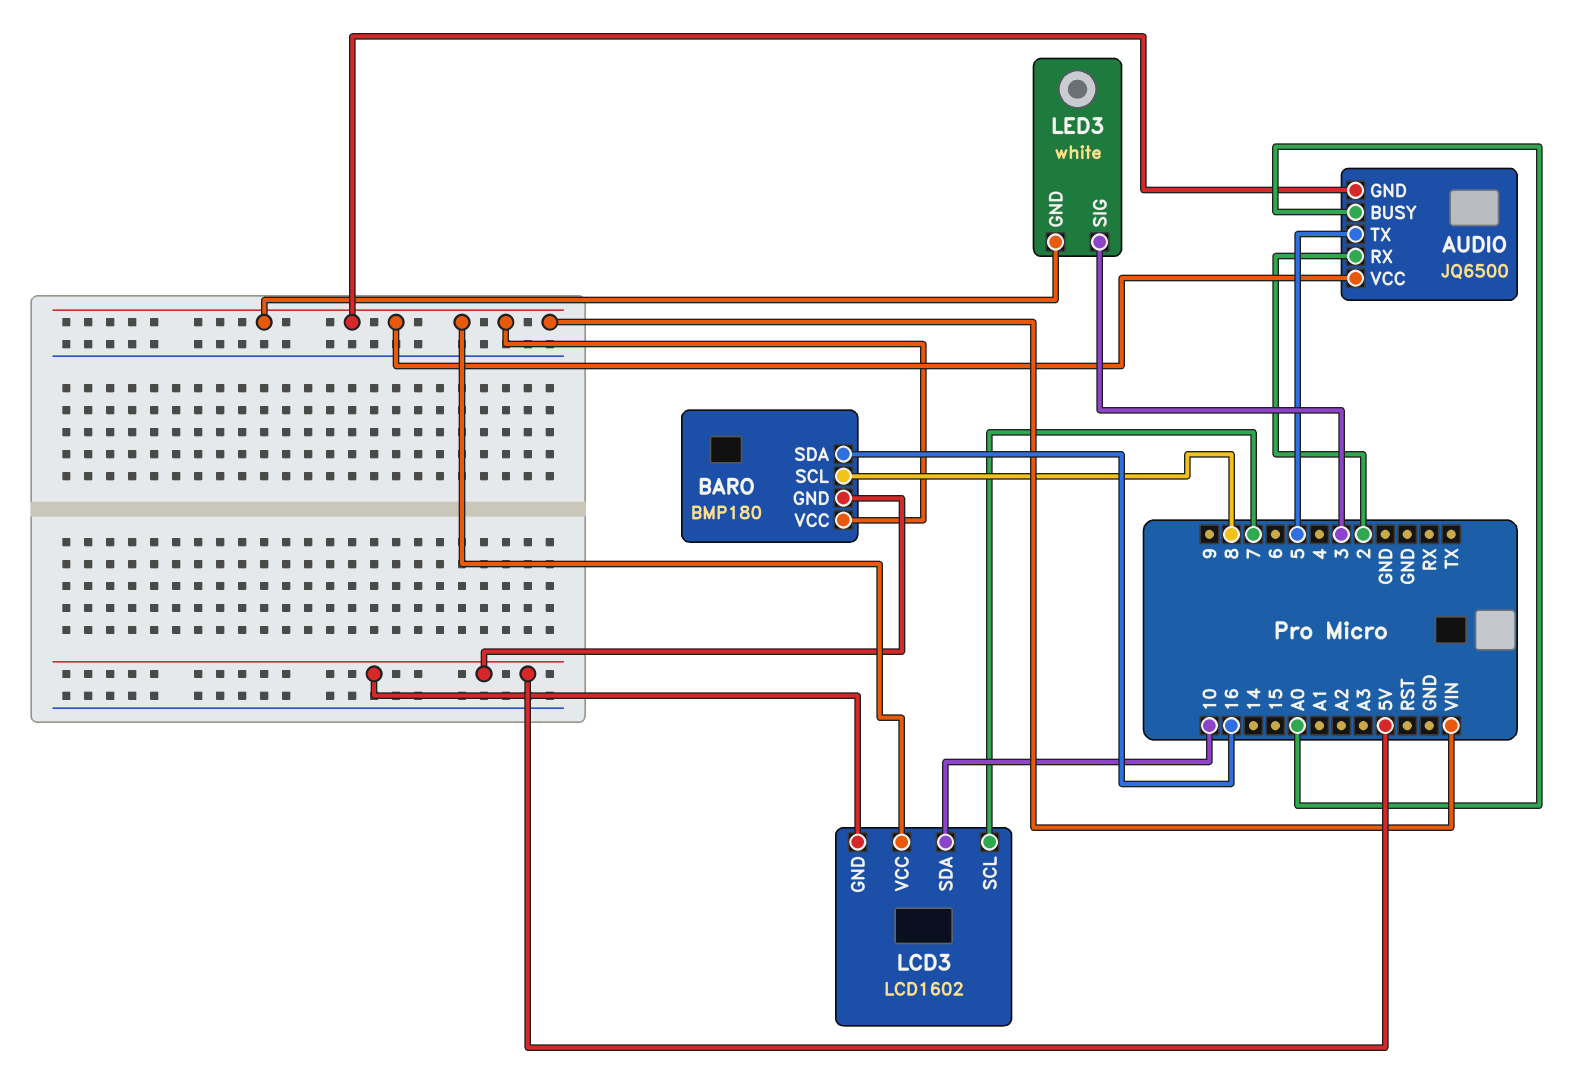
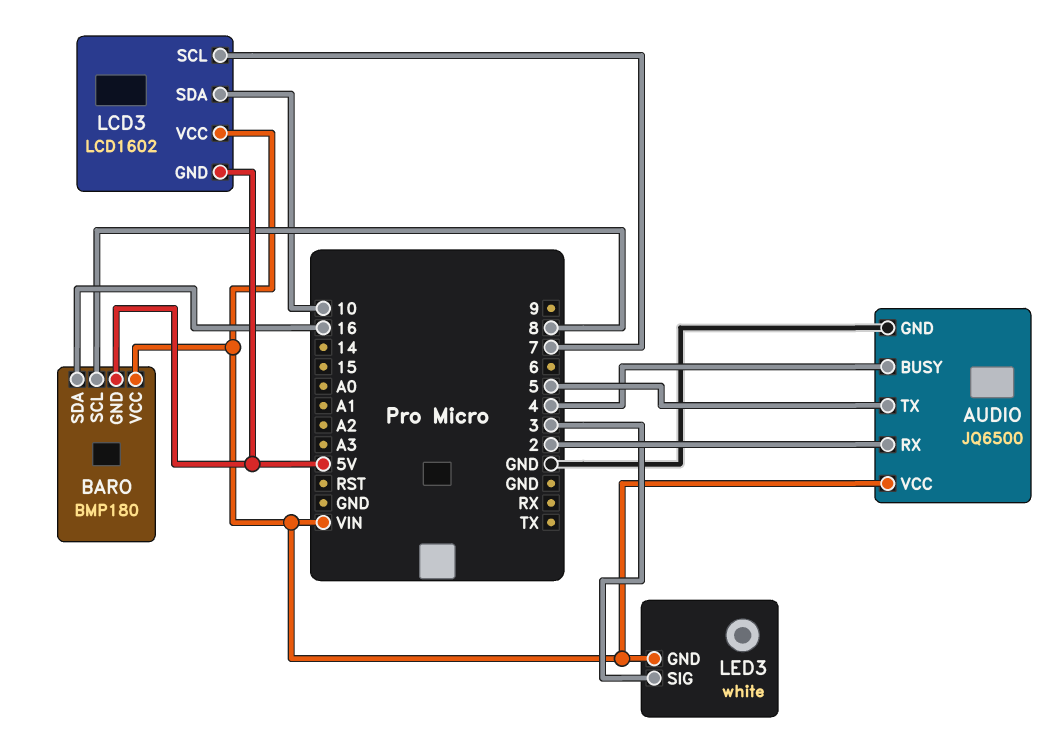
AUDIO pin BUSY: A0 -> 4
AUDIO pin GND: VIN -> GND

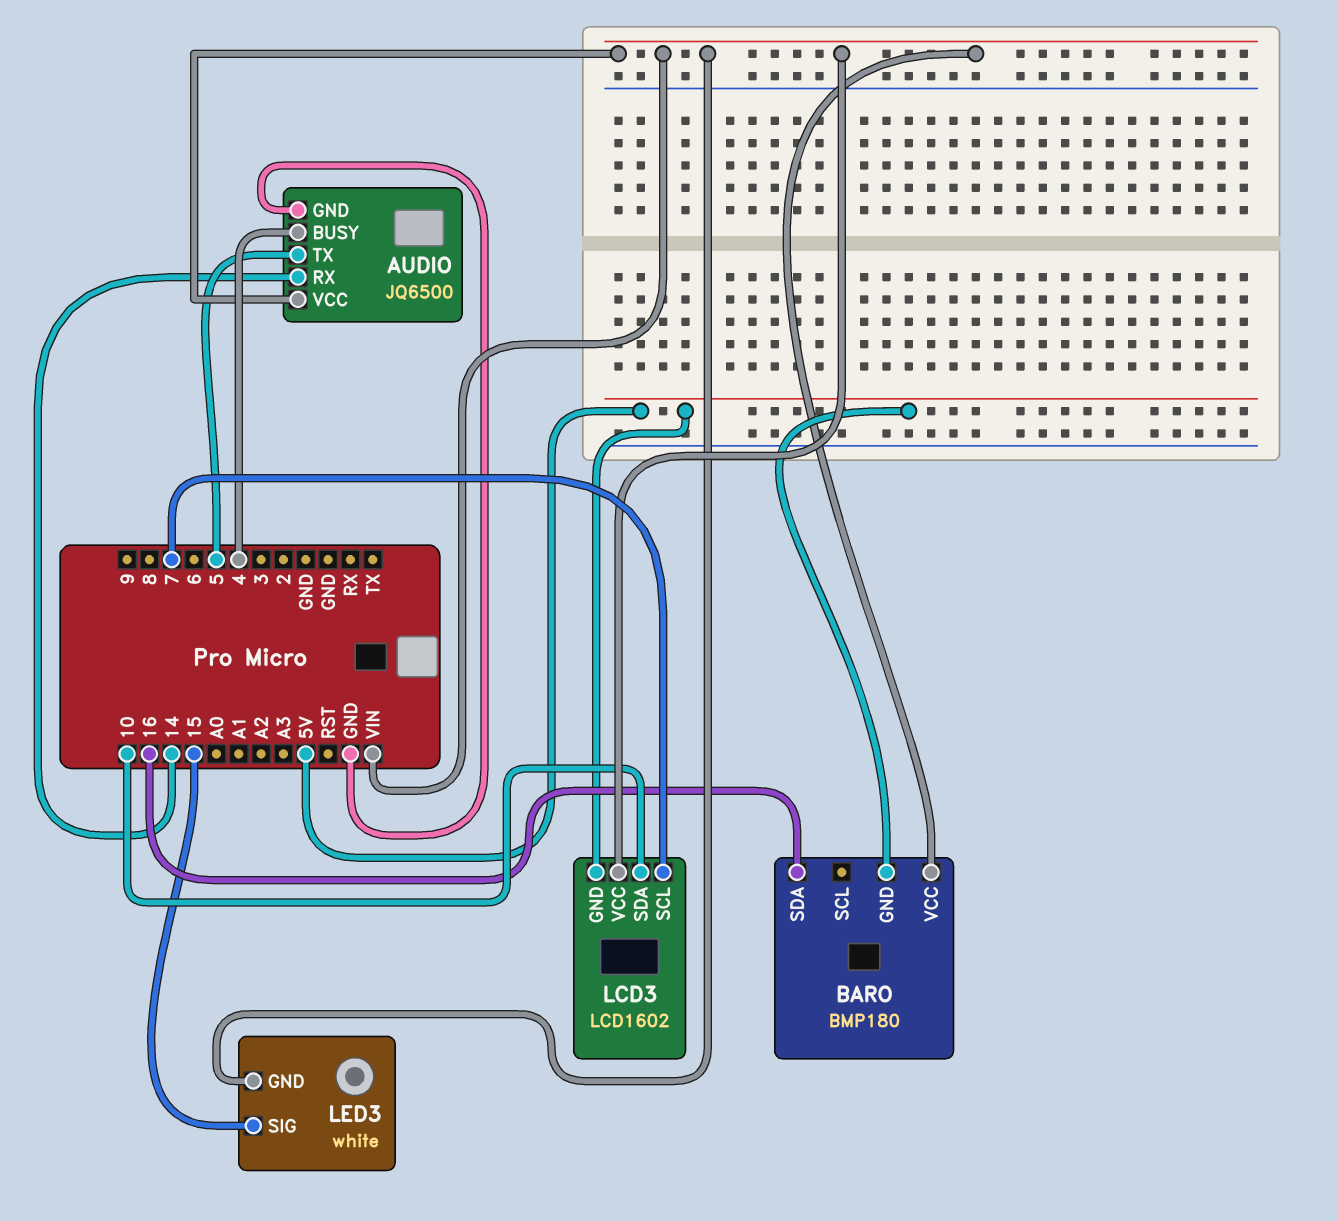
AUDIO pin RX: 2 -> 14
BARO pin SCL: 8 -> none
LED3 pin SIG: 3 -> 15

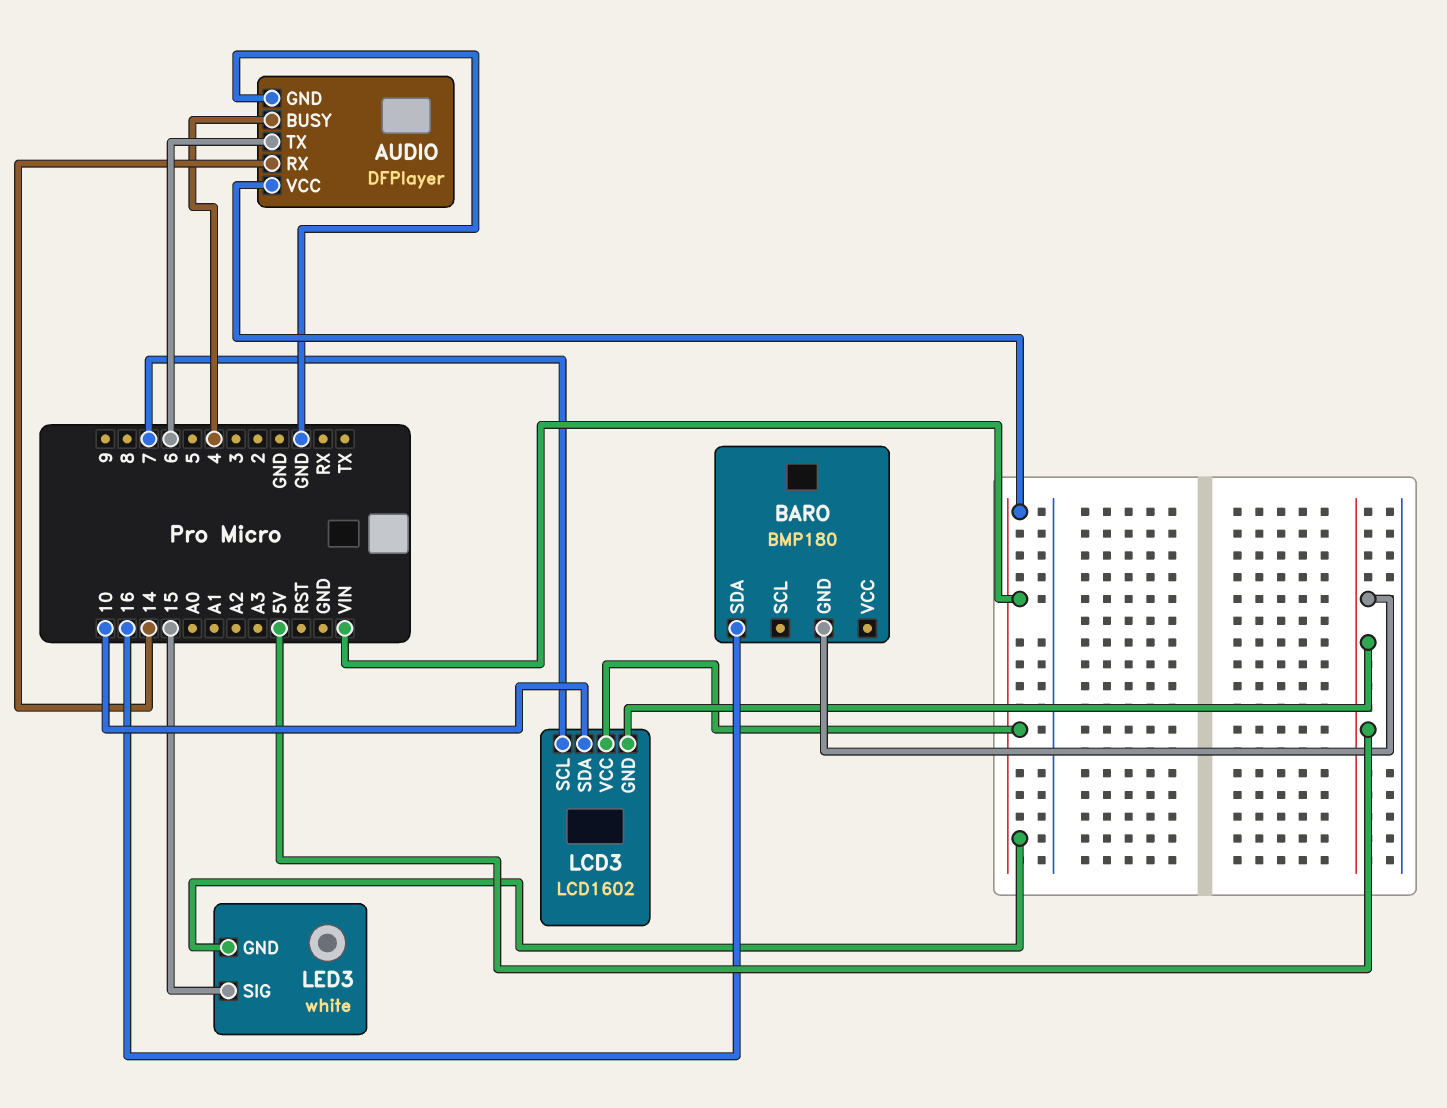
AUDIO: JQ6500 -> DFPlayer
AUDIO pin TX: 5 -> 6
BARO pin VCC: VIN -> none

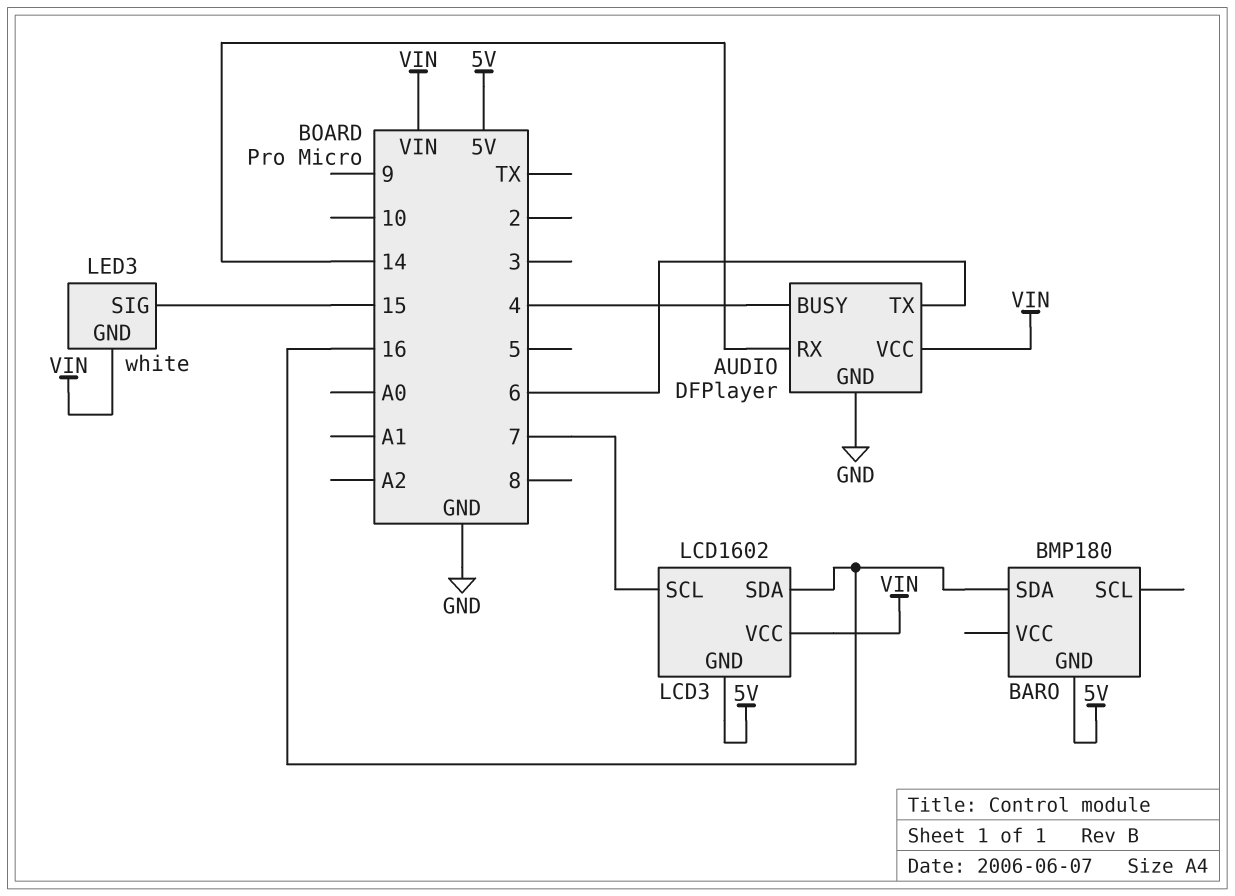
LCD3 pin SDA: 10 -> 16

